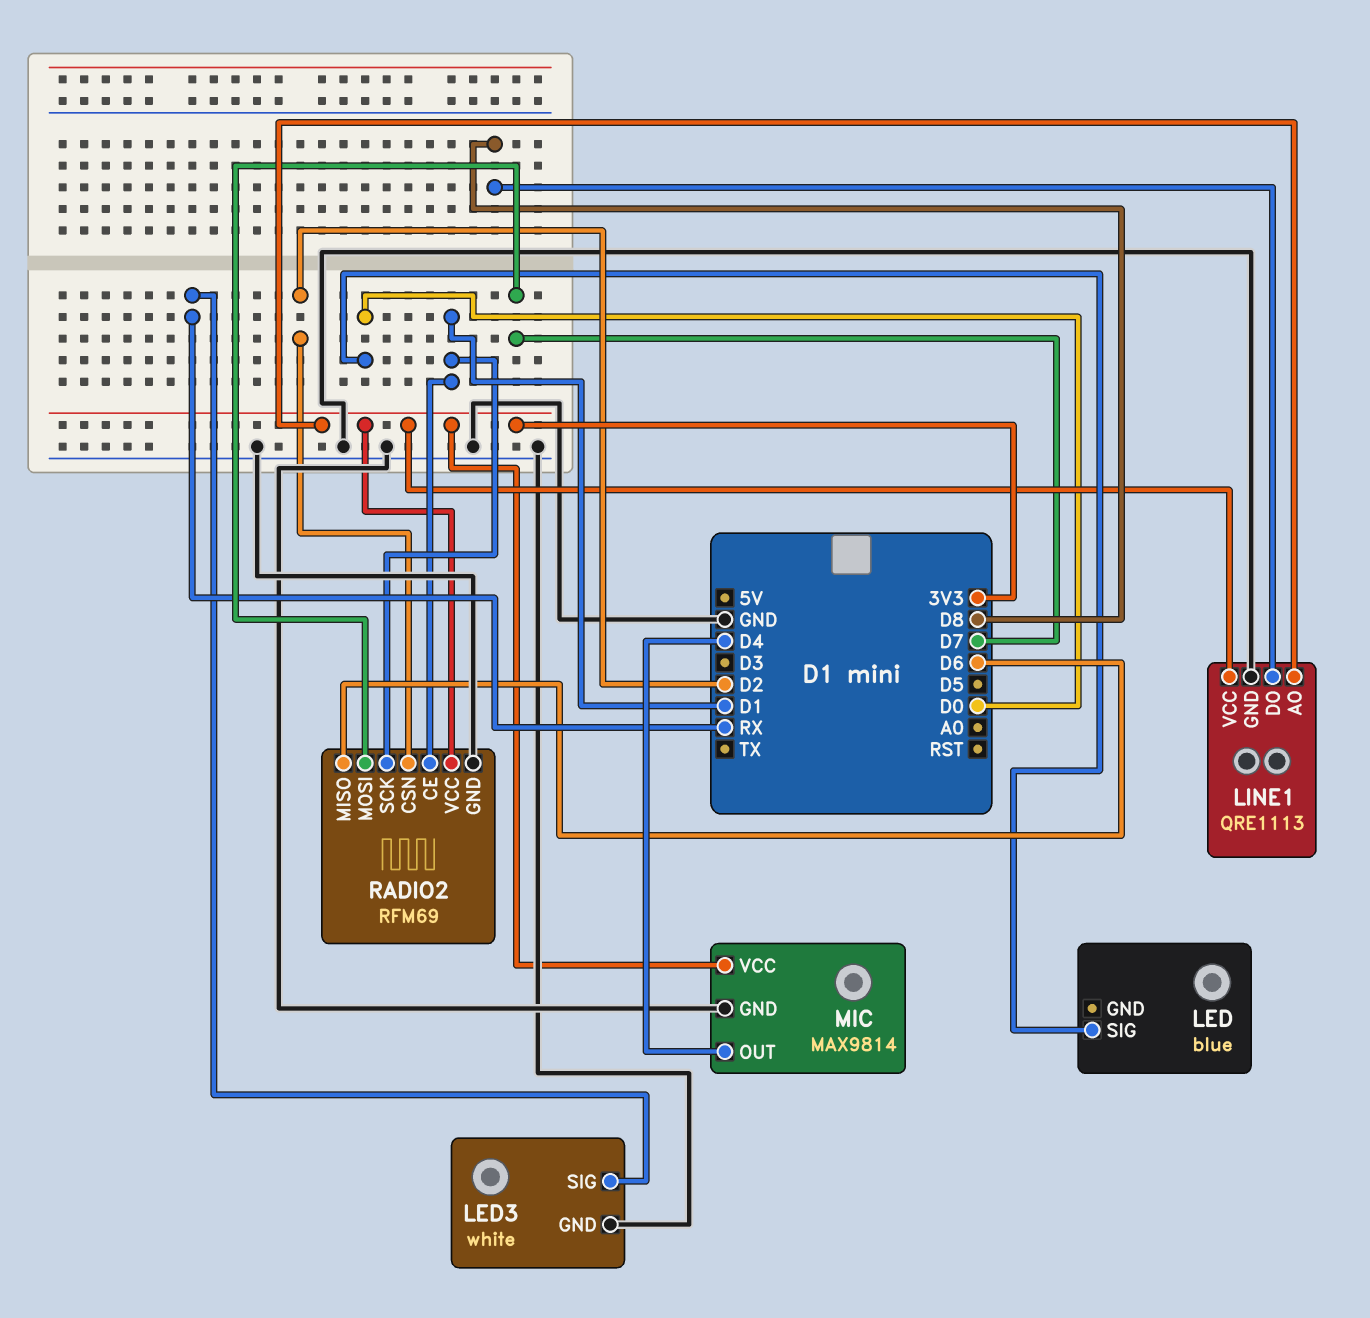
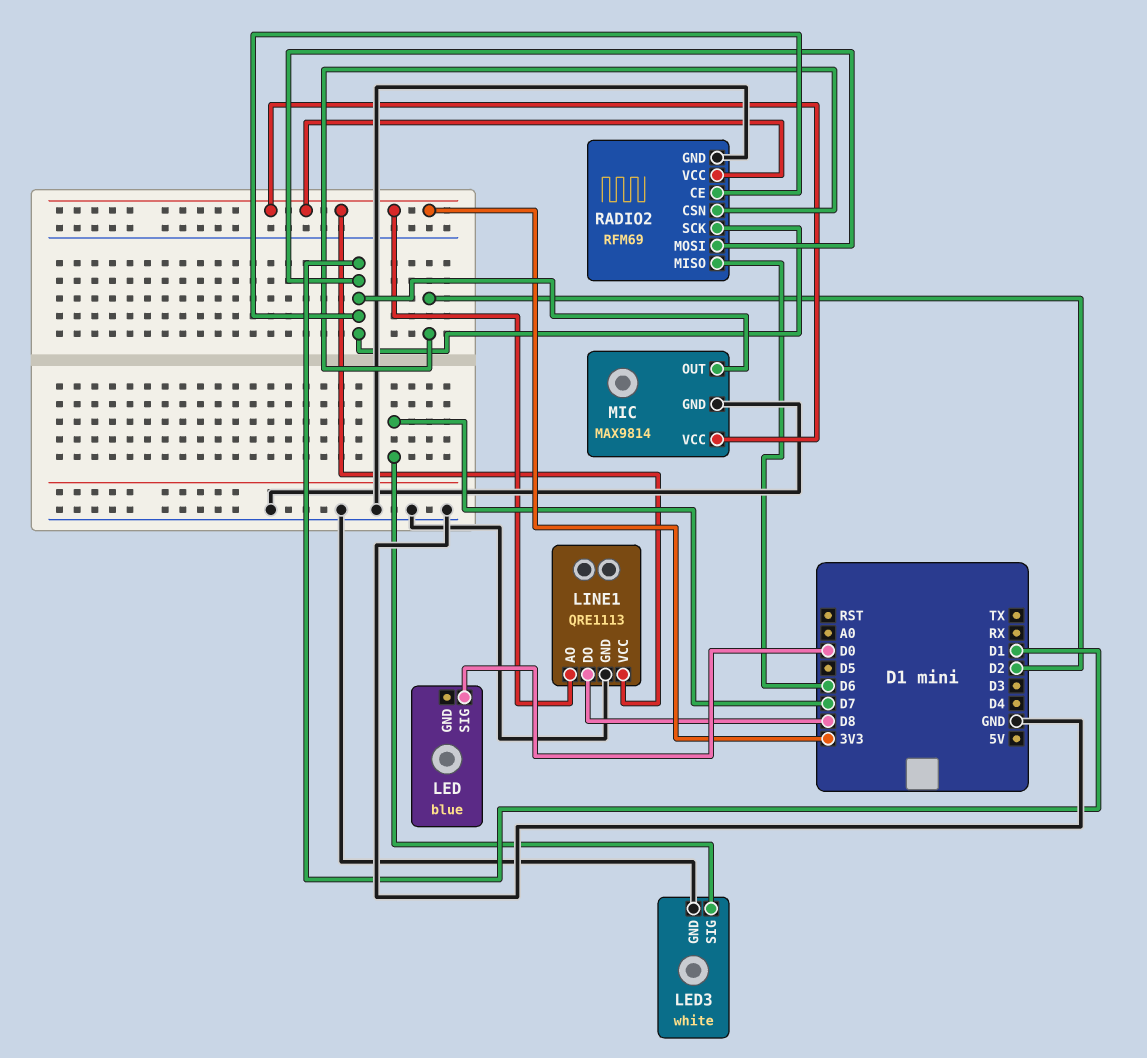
LED3 pin SIG: RX -> D7
MIC pin OUT: D4 -> D1
RADIO2 pin MOSI: D7 -> D1

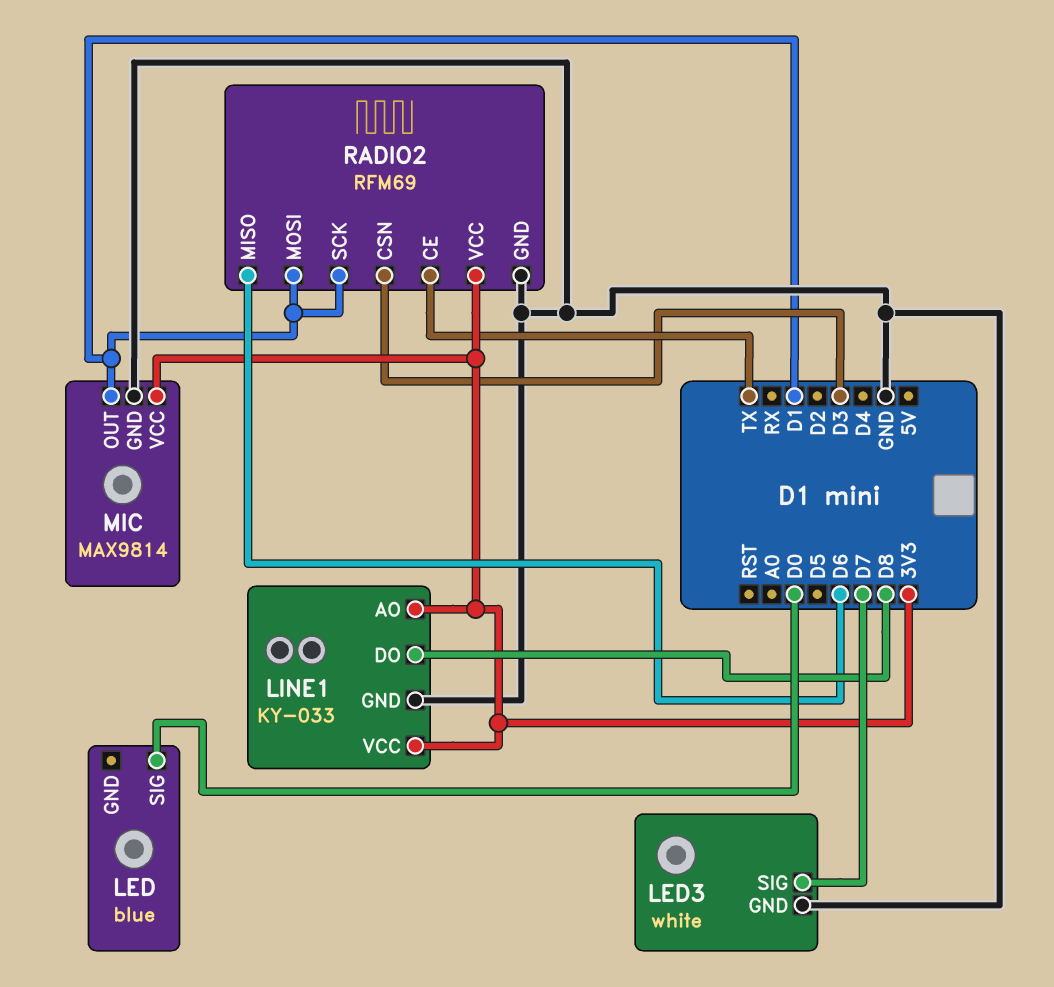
LINE1: QRE1113 -> KY-033
RADIO2 pin CE: D1 -> TX
RADIO2 pin CSN: D2 -> D3

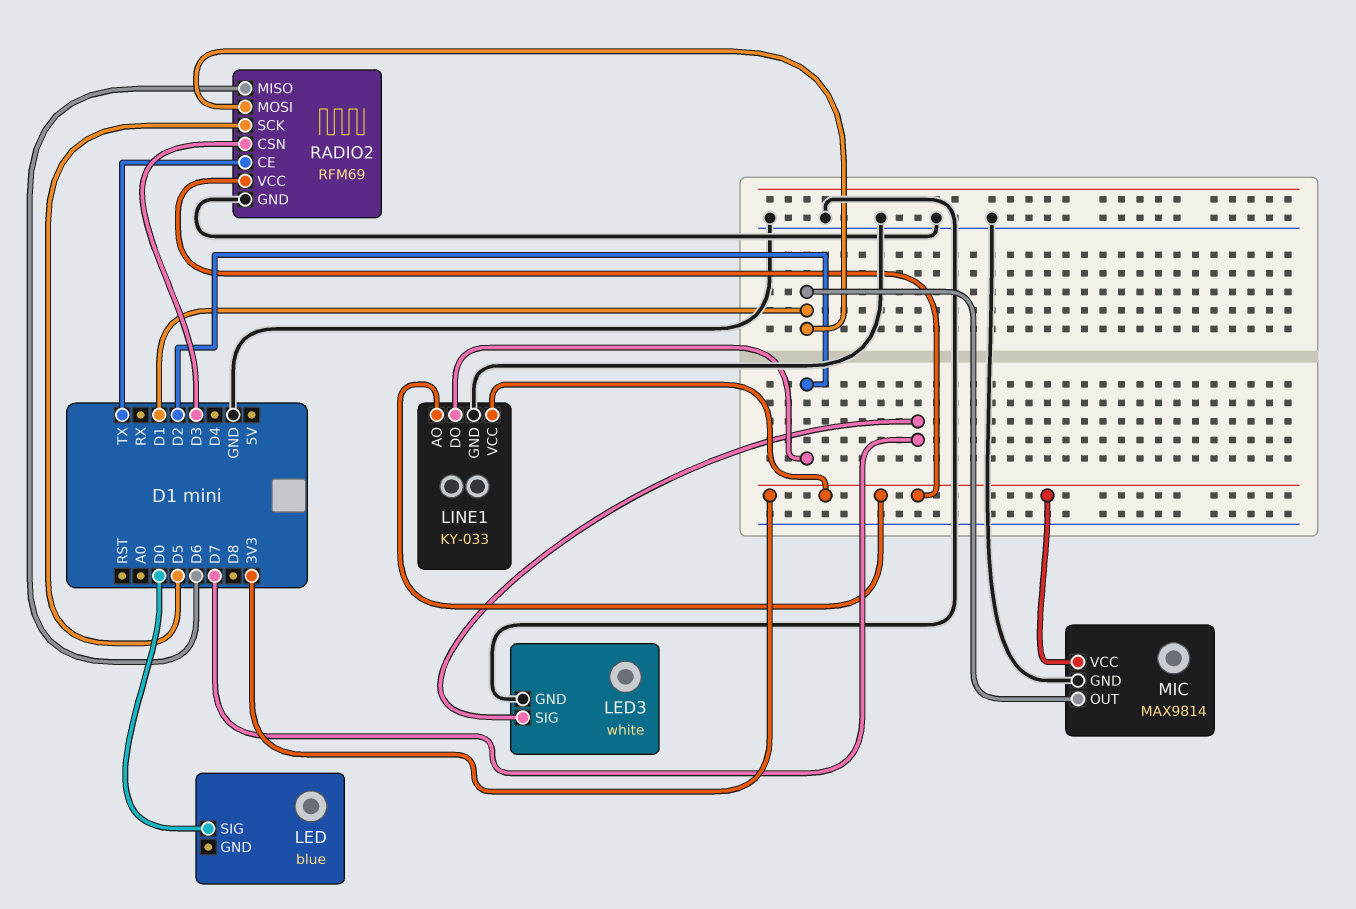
LINE1 pin DO: D8 -> D2
RADIO2 pin SCK: D1 -> D5

